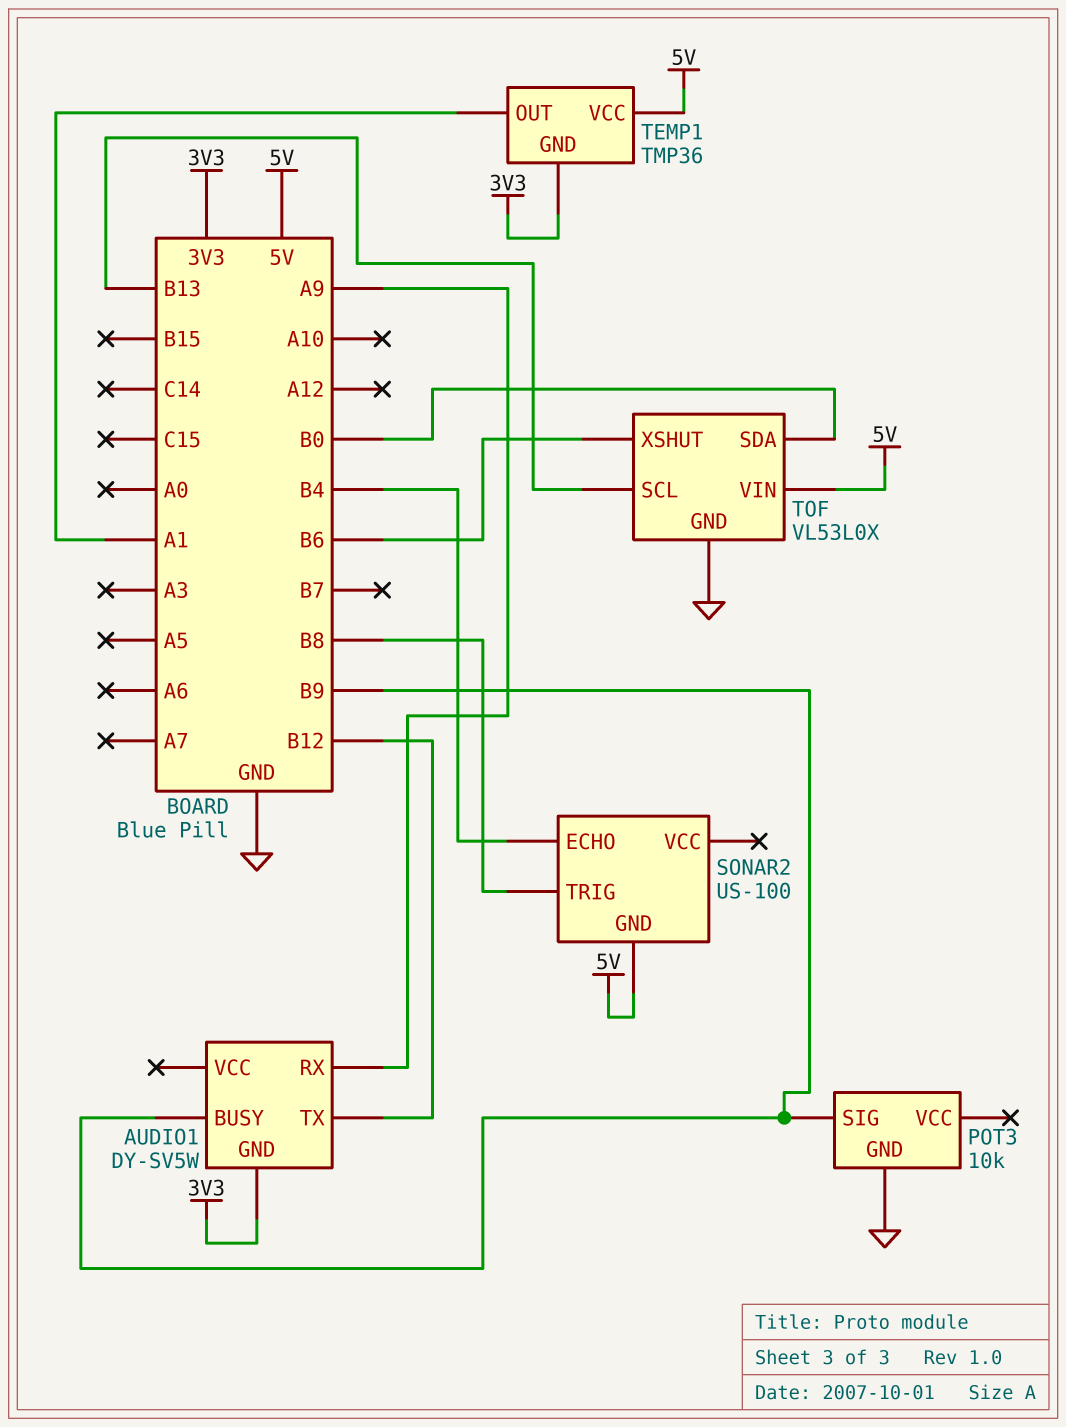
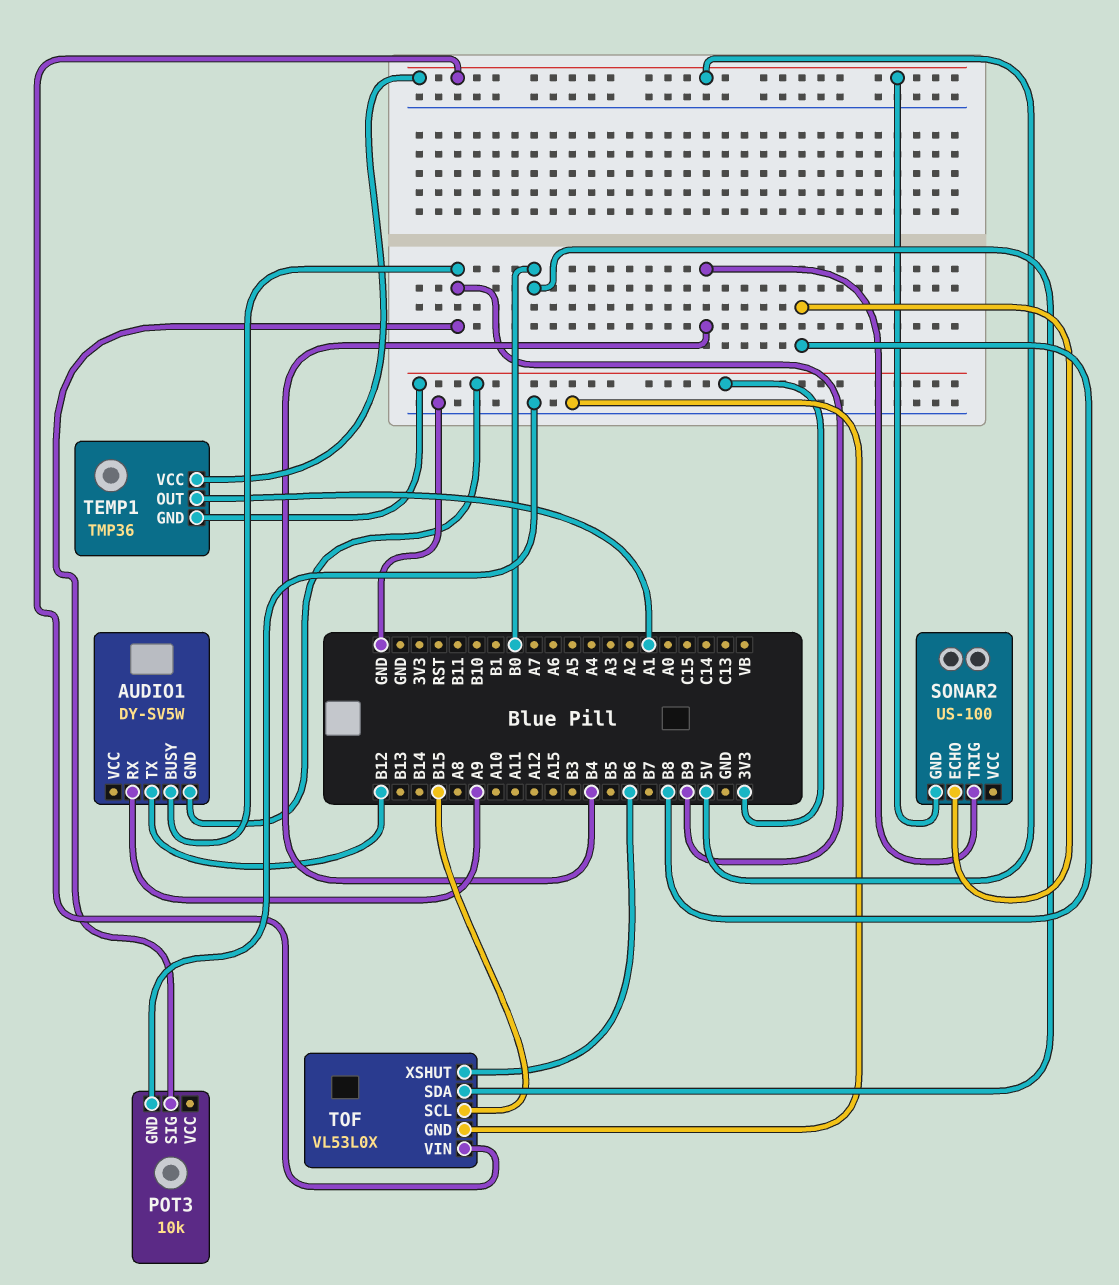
SONAR2 pin ECHO: B4 -> B8
SONAR2 pin TRIG: B8 -> B4
TOF pin SCL: B13 -> B15

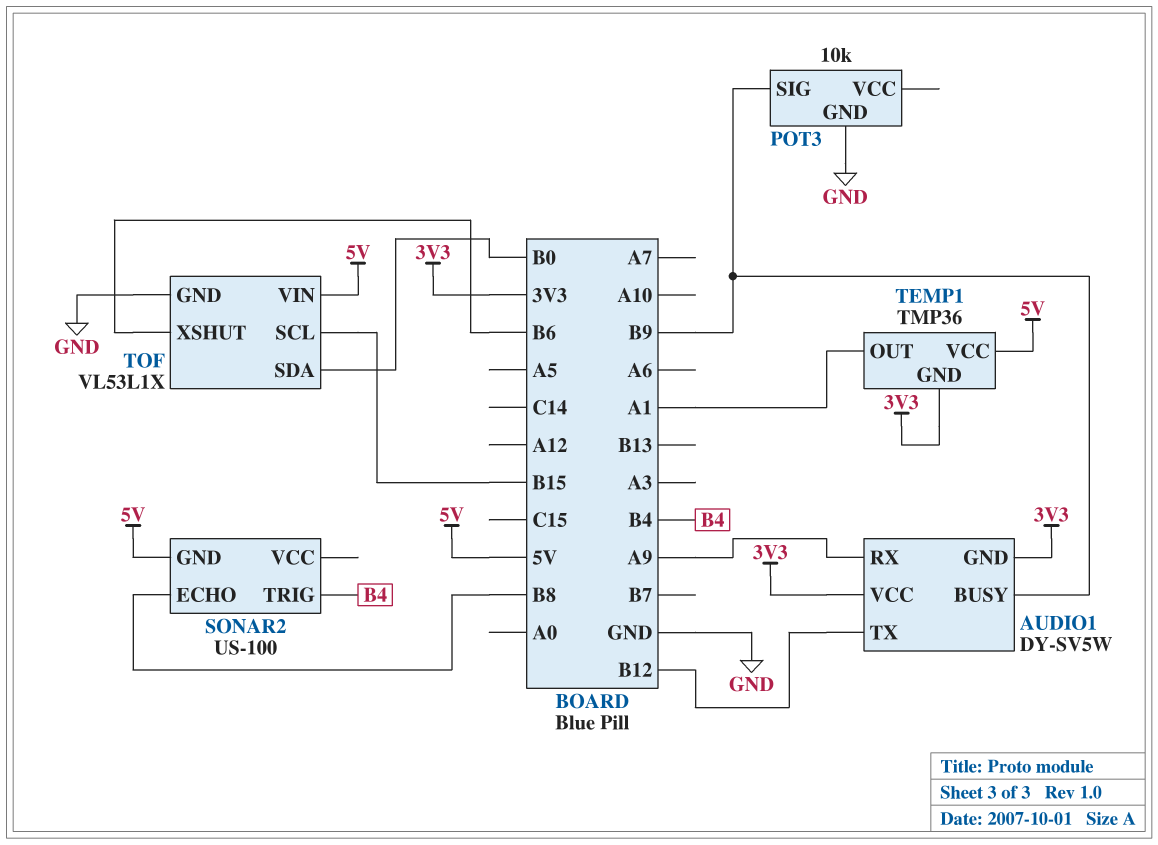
AUDIO1 pin VCC: none -> 3V3
TOF: VL53L0X -> VL53L1X

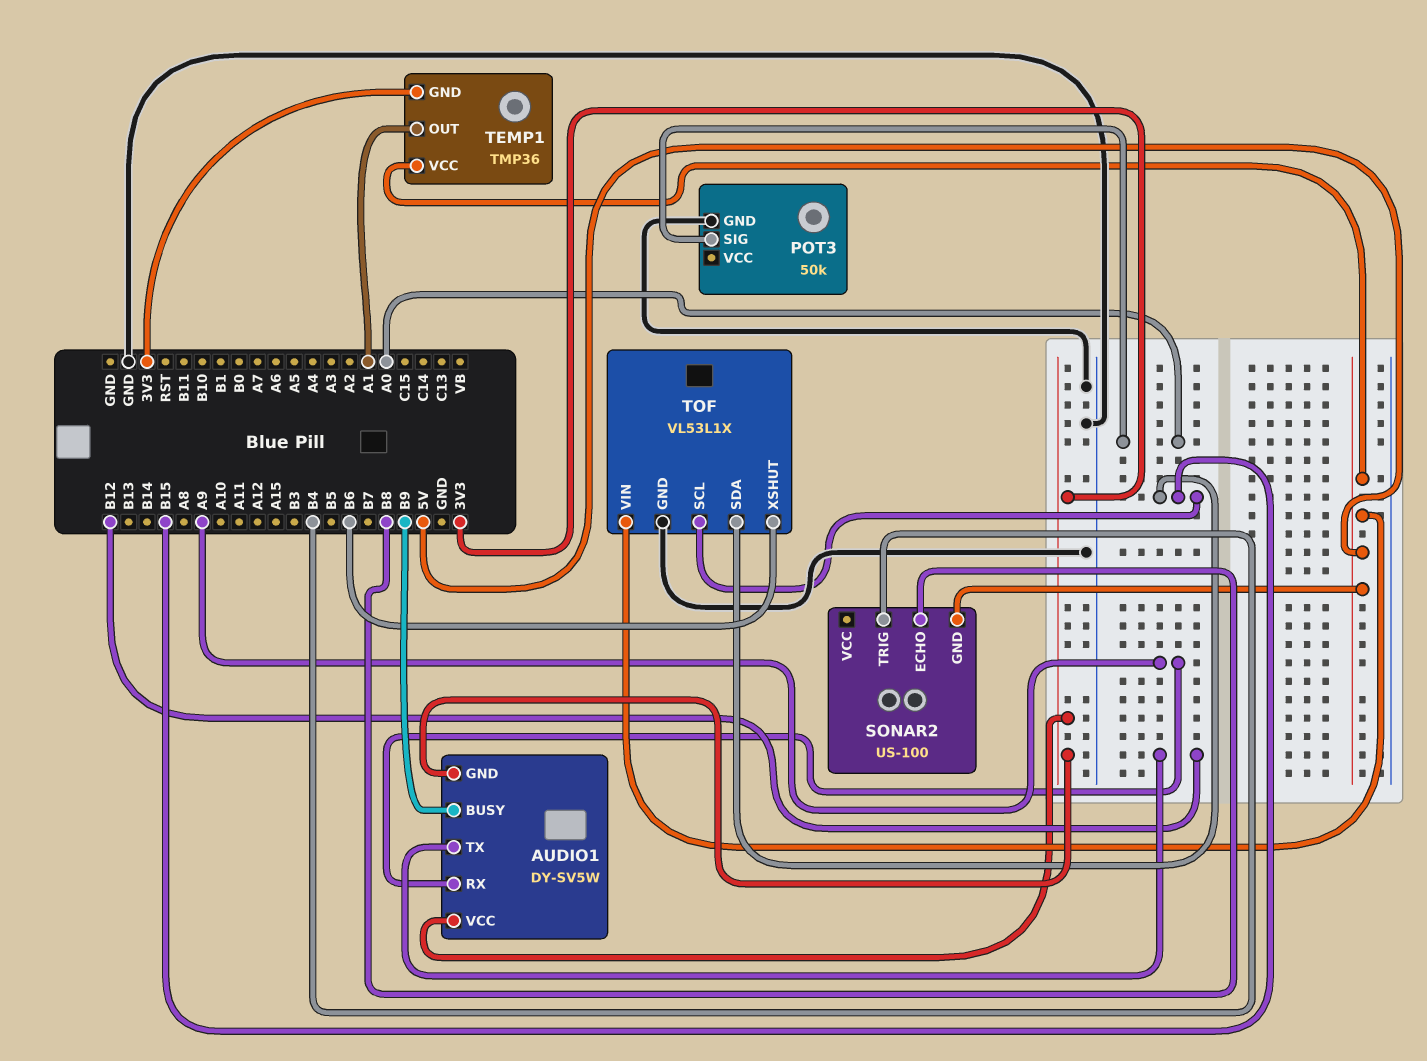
POT3: 10k -> 50k
POT3 pin SIG: B9 -> A0
TOF pin SDA: B0 -> B15

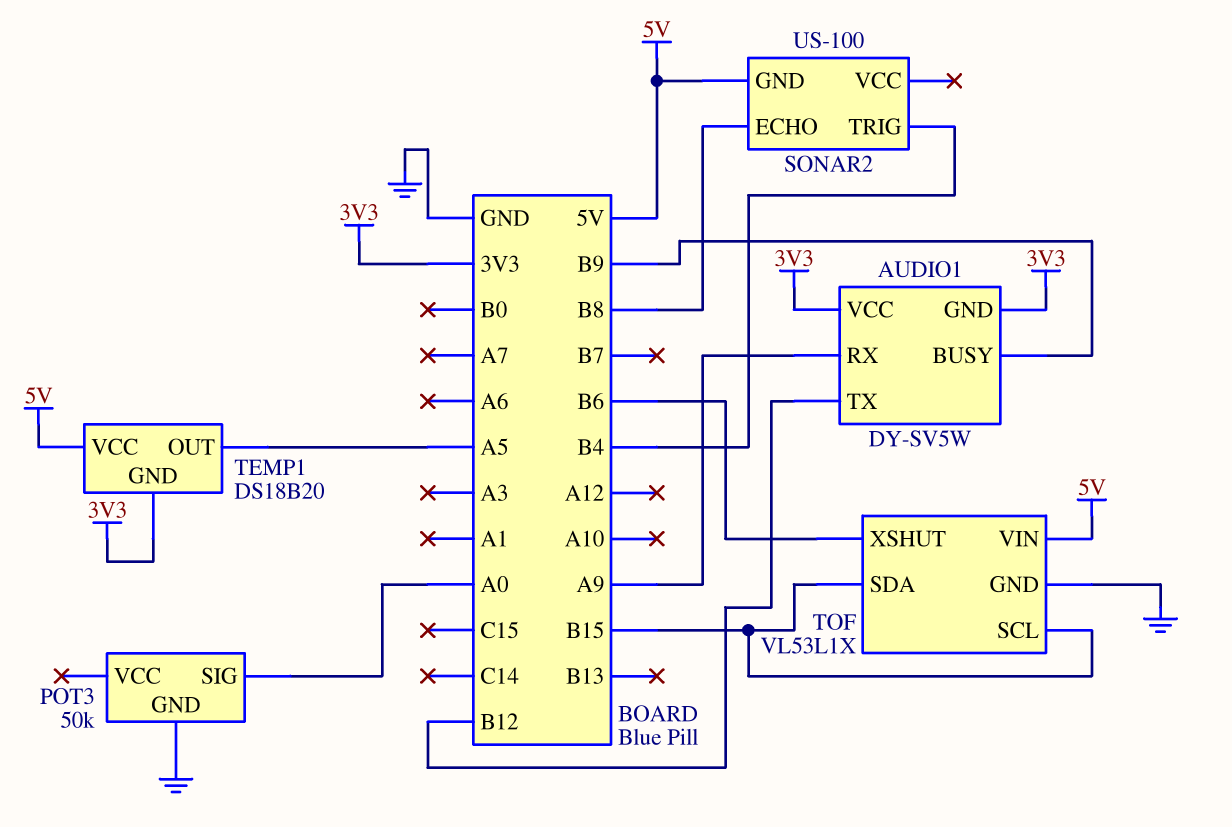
TEMP1: TMP36 -> DS18B20
TEMP1 pin OUT: A1 -> A5

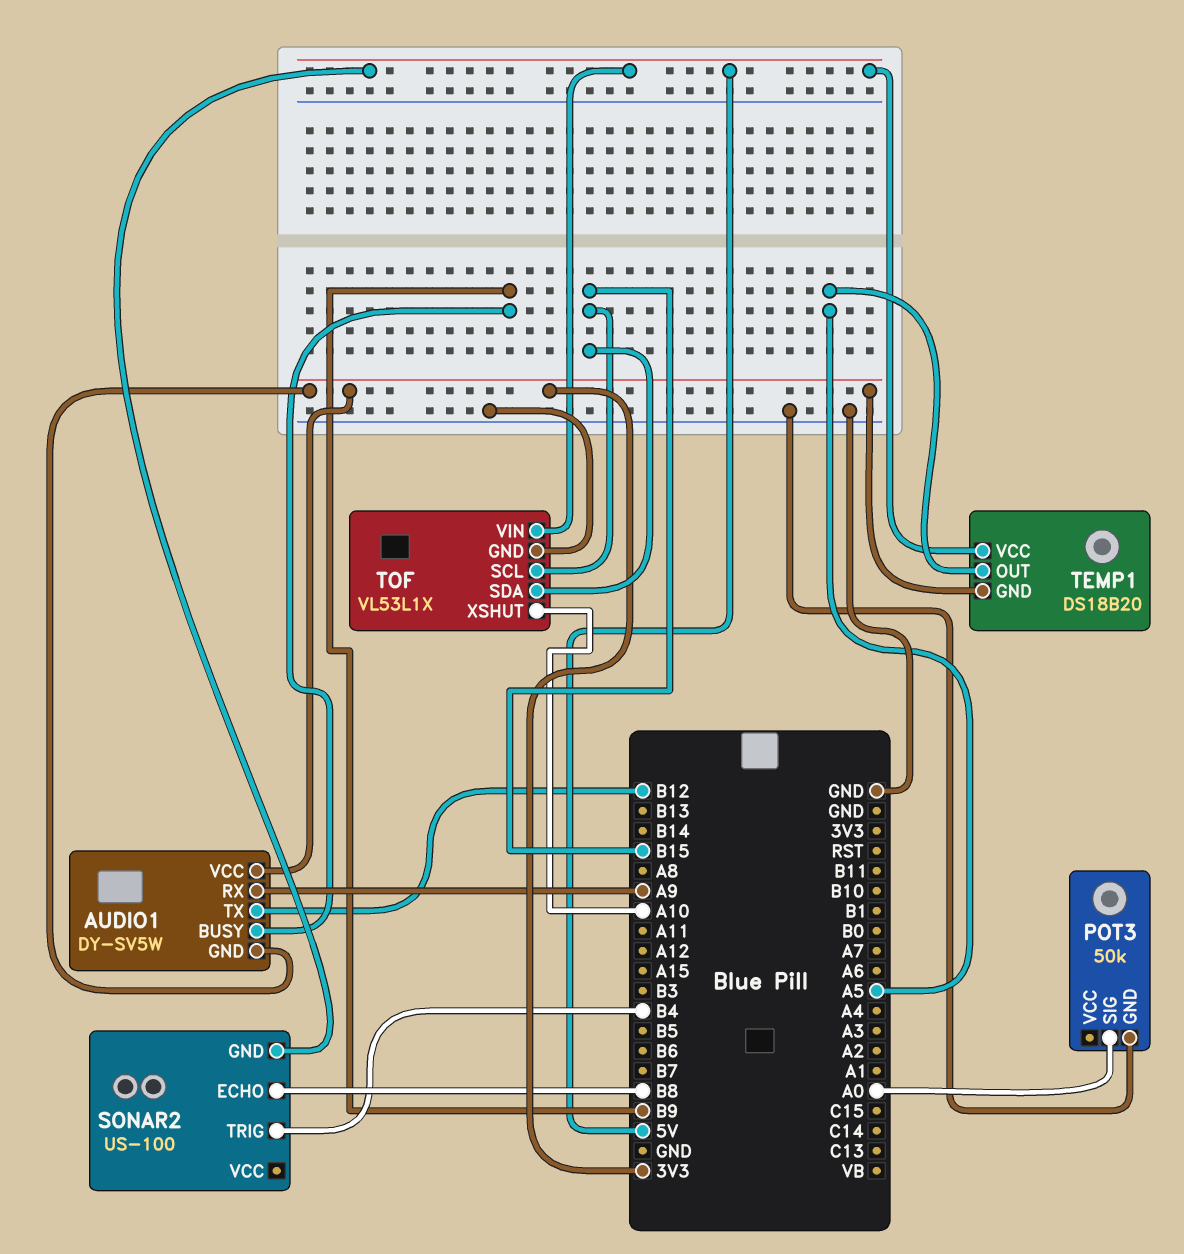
TOF pin XSHUT: B6 -> A10

